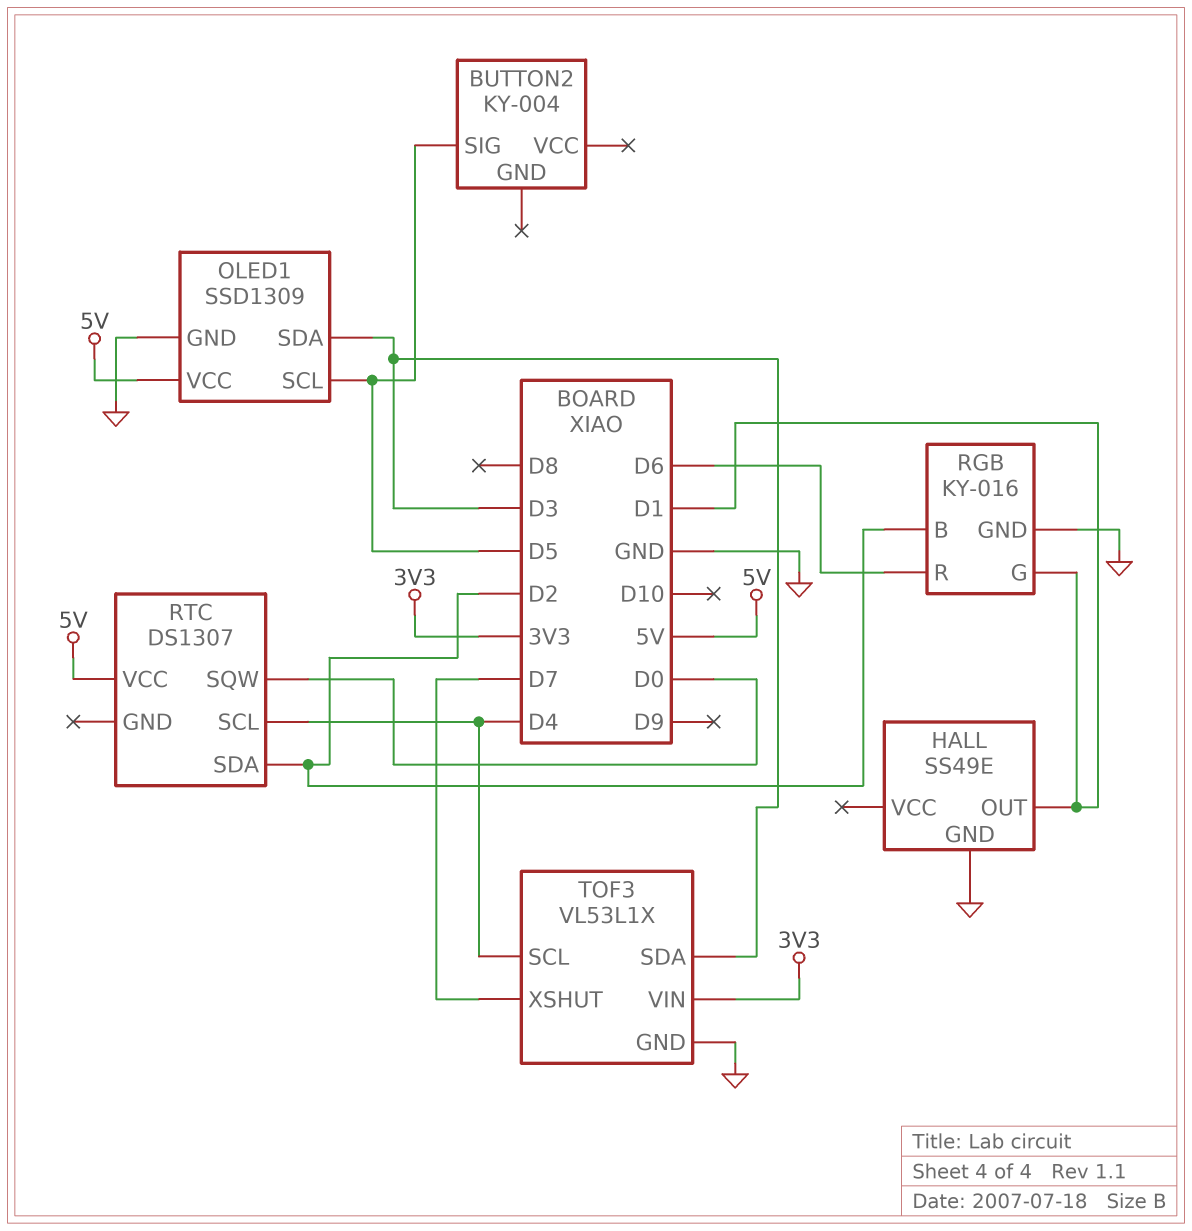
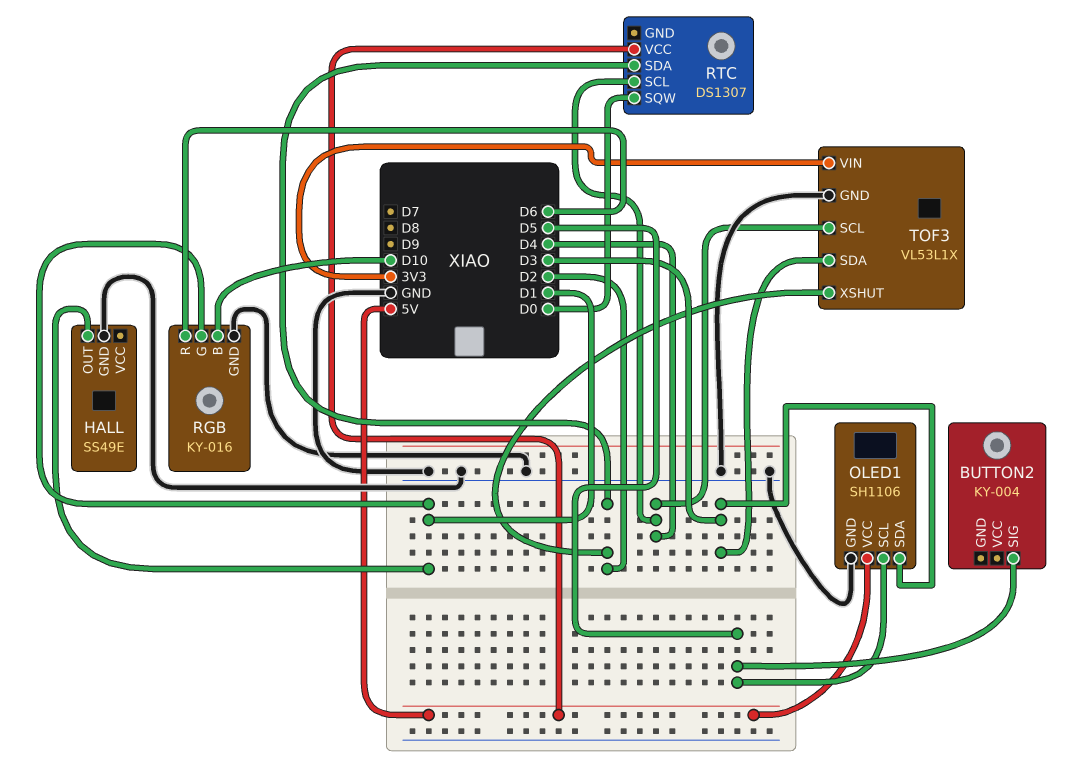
OLED1: SSD1309 -> SH1106
RGB pin B: D2 -> D10
TOF3 pin XSHUT: D7 -> D2

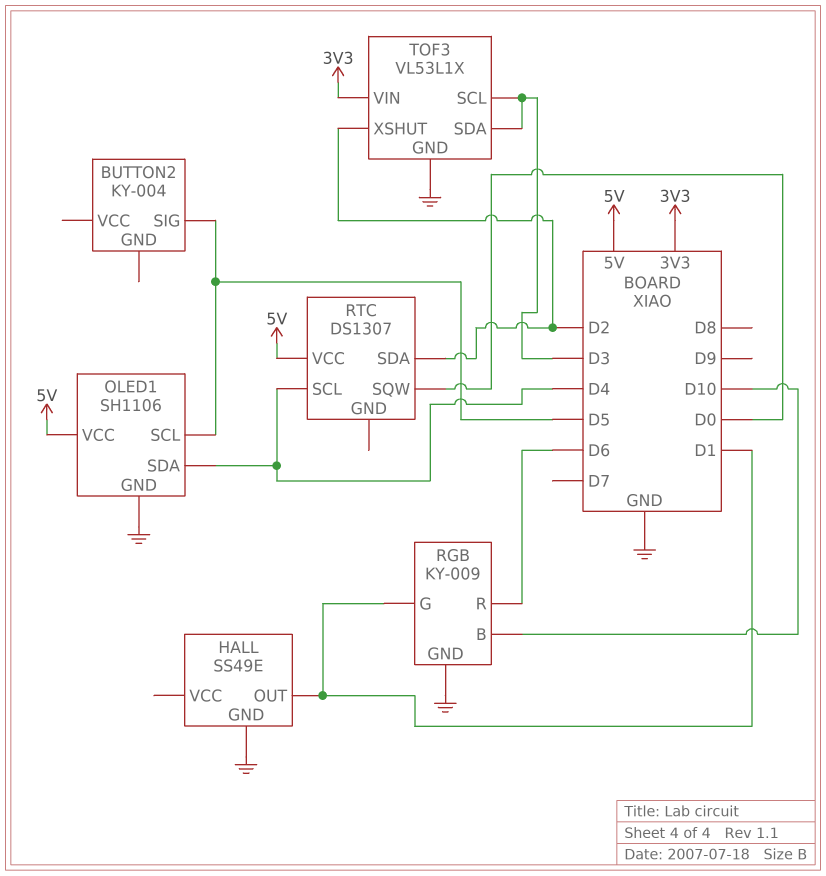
OLED1 pin SDA: D3 -> D4
RGB: KY-016 -> KY-009
TOF3 pin SCL: D4 -> D3

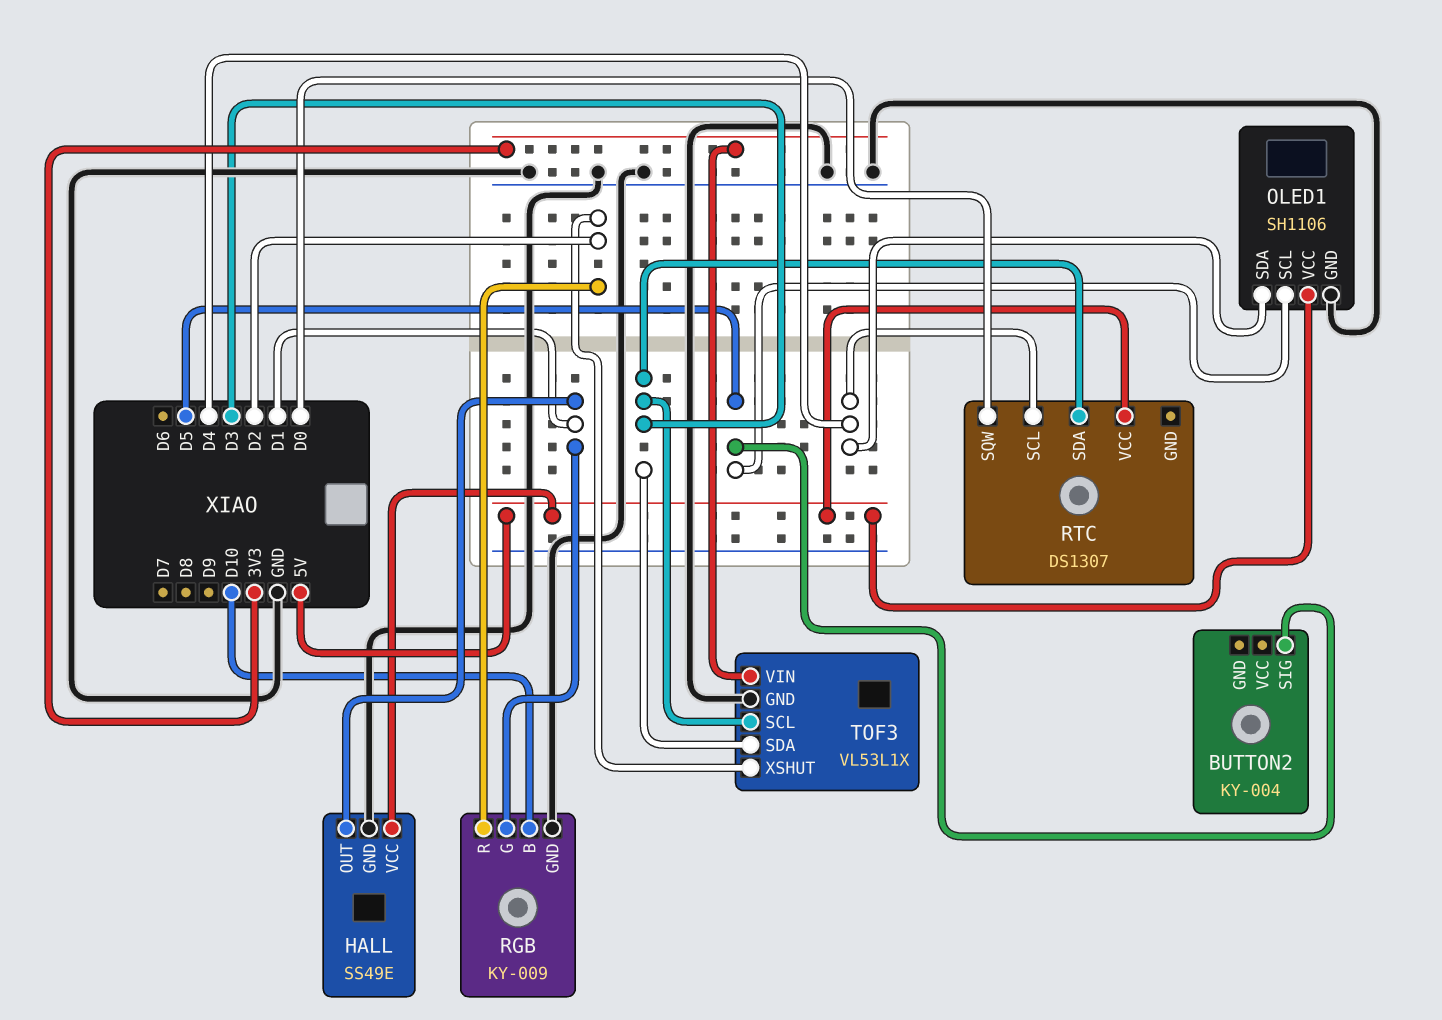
HALL pin VCC: none -> 5V
RGB pin R: D6 -> D2
RTC pin SDA: D2 -> D3

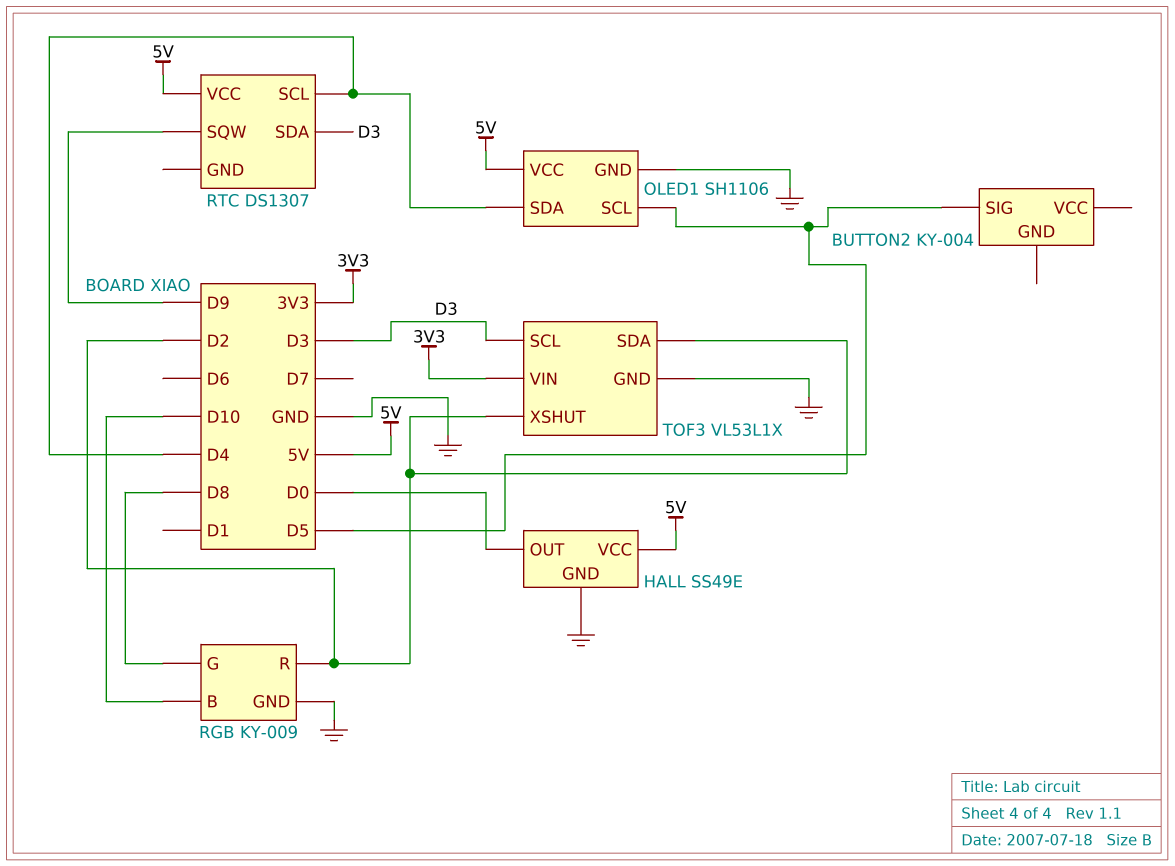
HALL pin OUT: D1 -> D0
RGB pin G: D1 -> D8
RTC pin SQW: D0 -> D9
TOF3 pin SDA: D3 -> D2

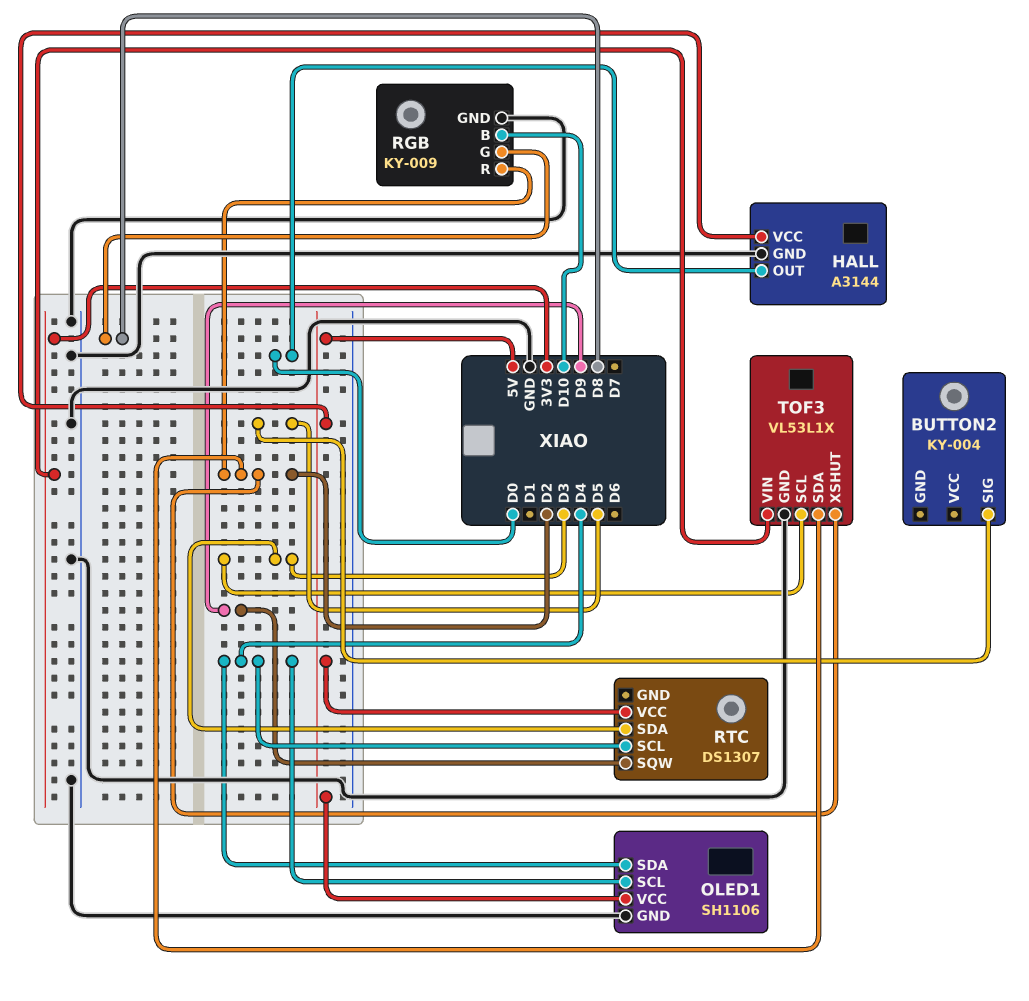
HALL: SS49E -> A3144
OLED1 pin SCL: D5 -> D4

